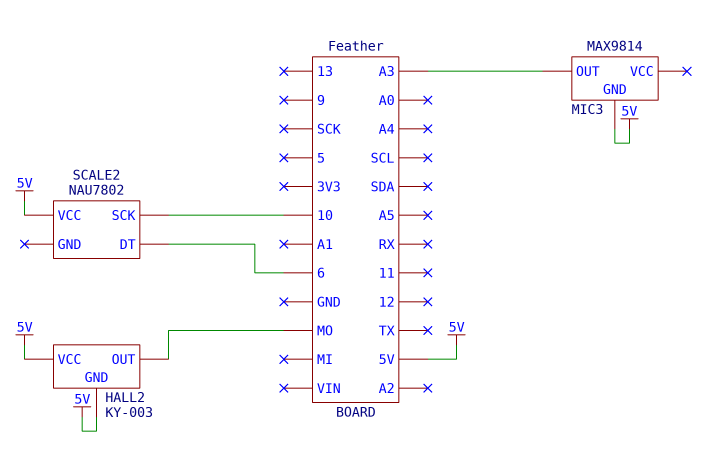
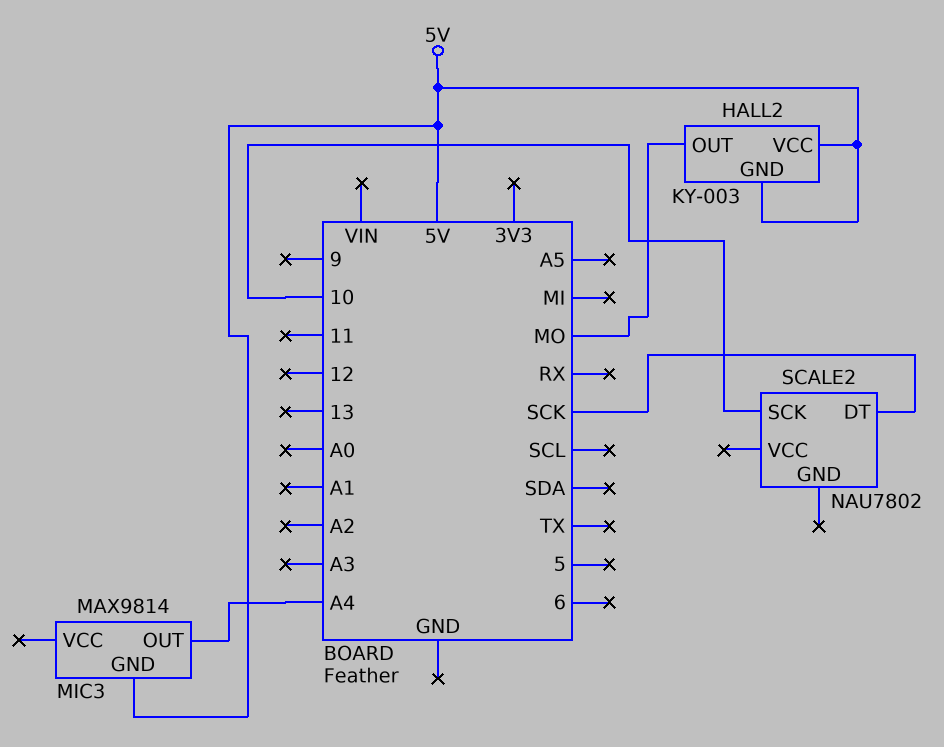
MIC3 pin OUT: A3 -> A4
SCALE2 pin DT: 6 -> SCK
SCALE2 pin VCC: 5V -> none

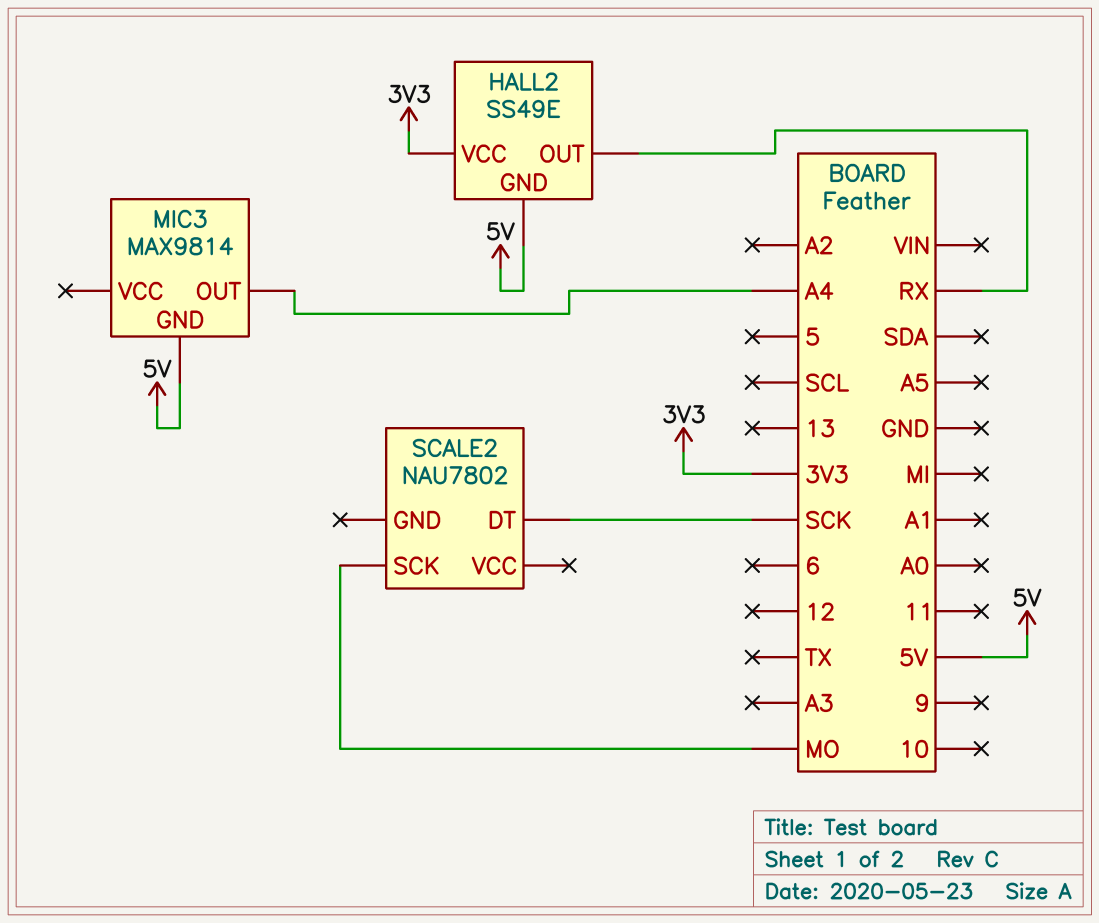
HALL2: KY-003 -> SS49E
HALL2 pin OUT: MO -> RX
HALL2 pin VCC: 5V -> 3V3
SCALE2 pin SCK: 10 -> MO

